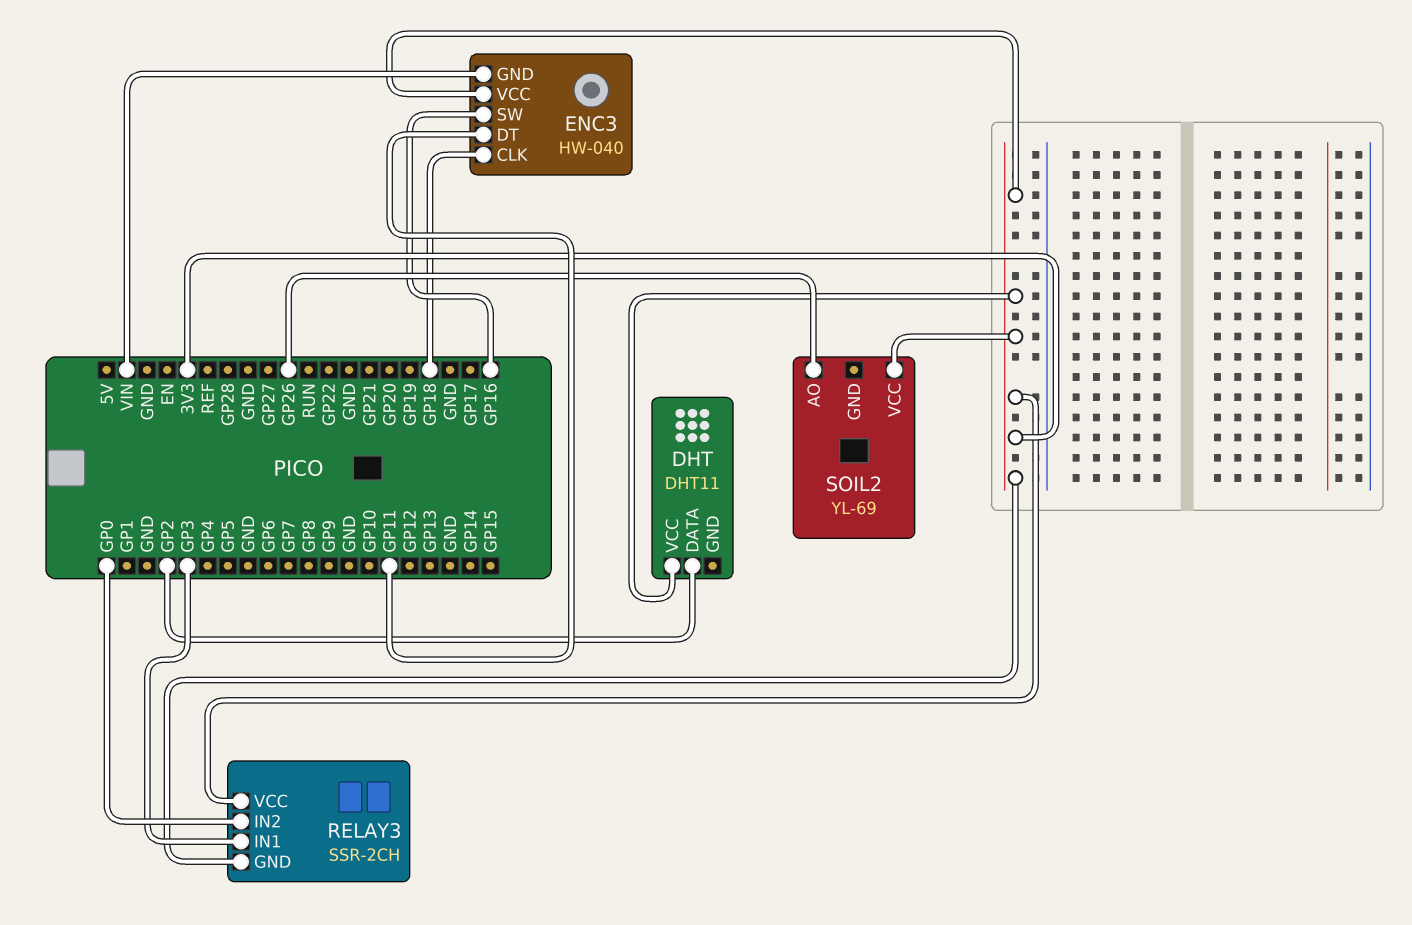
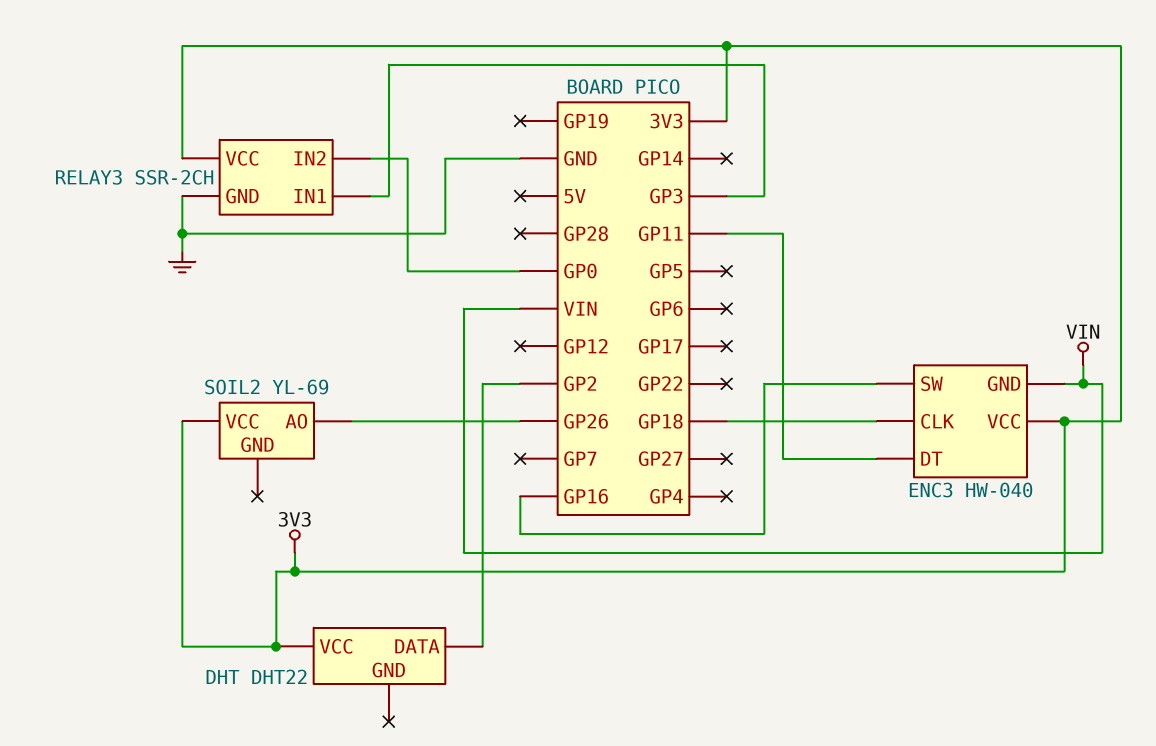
DHT: DHT11 -> DHT22
RELAY3 pin GND: 3V3 -> GND

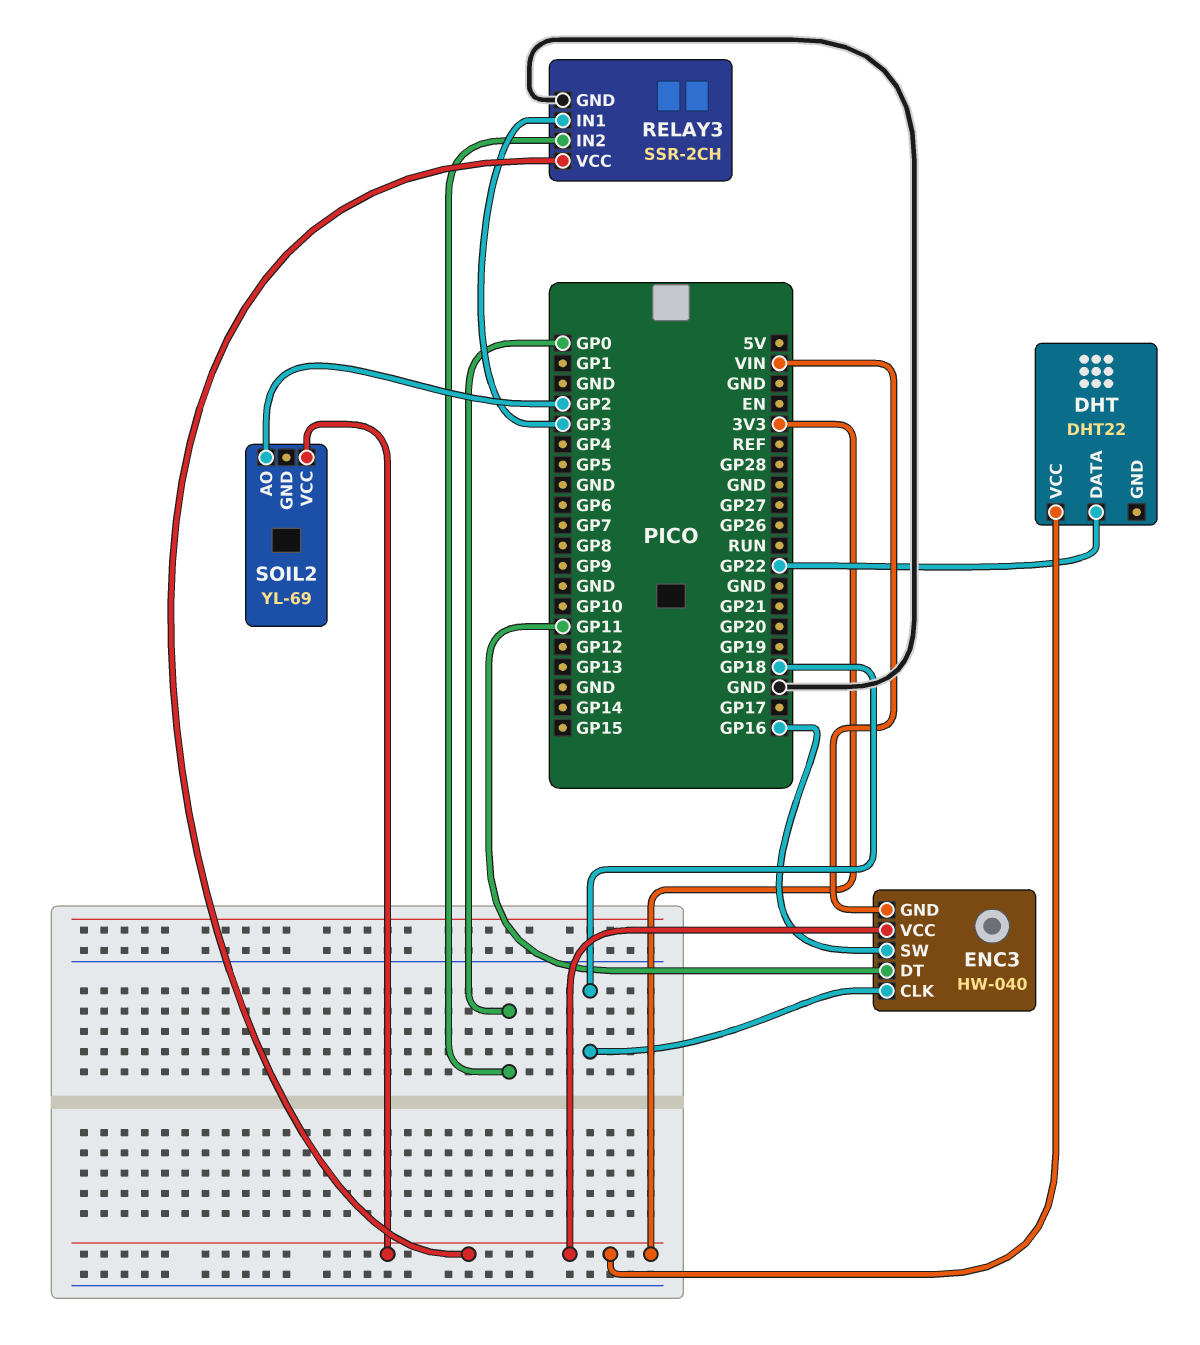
DHT pin DATA: GP2 -> GP22
SOIL2 pin AO: GP26 -> GP2

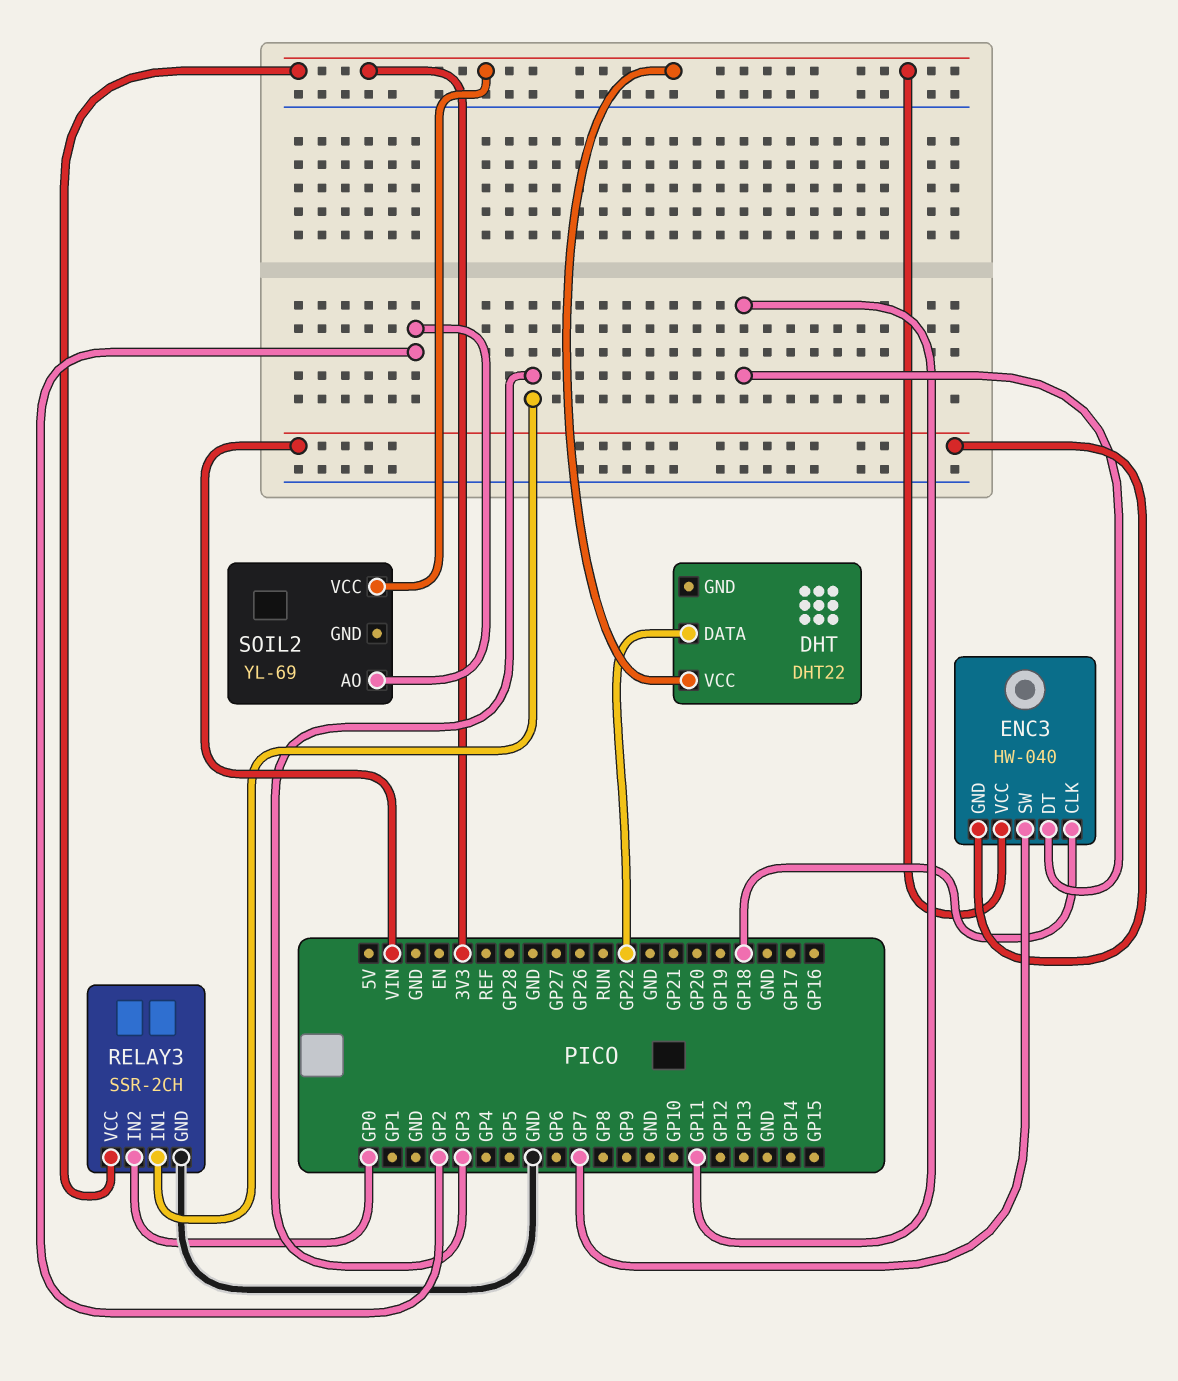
ENC3 pin SW: GP16 -> GP7

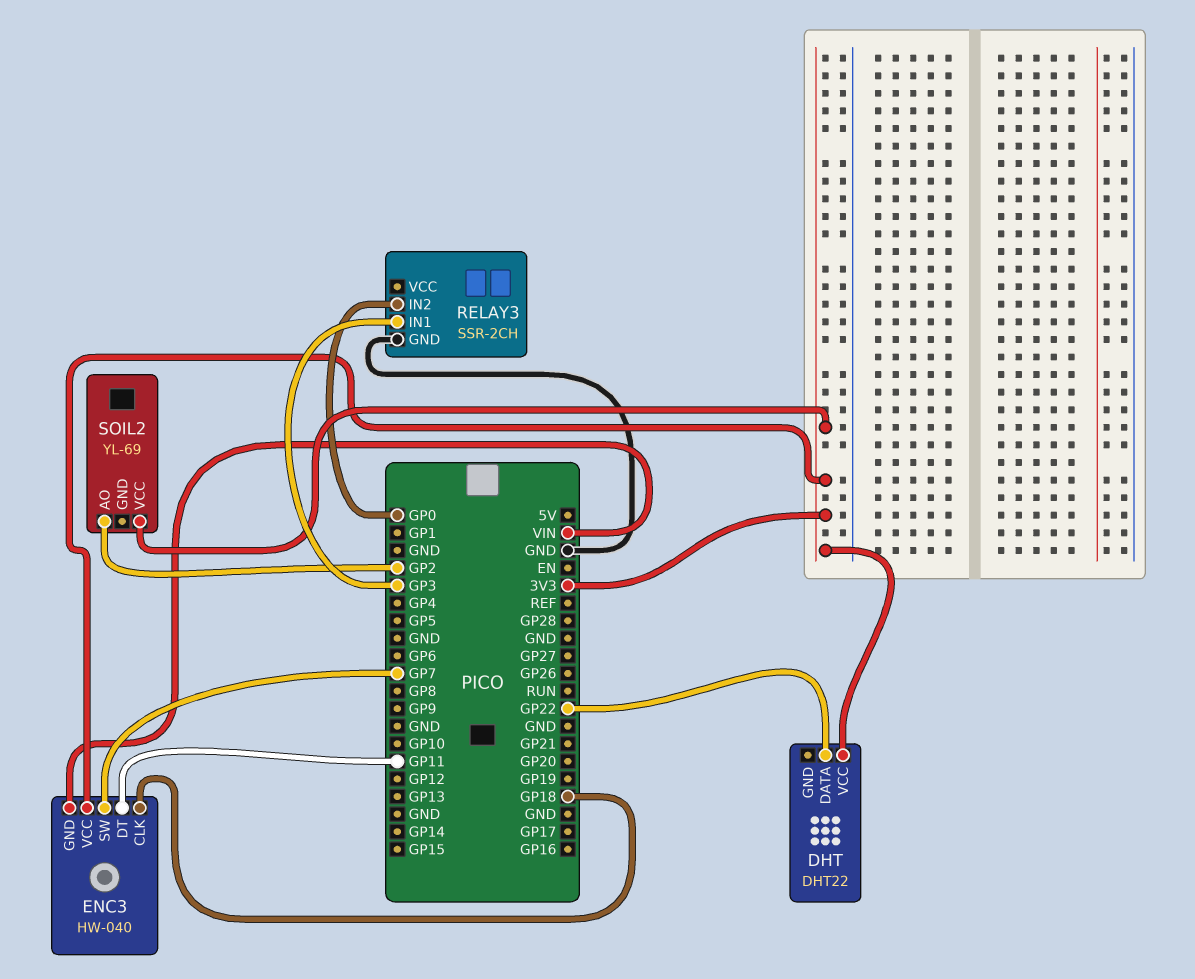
RELAY3 pin VCC: 3V3 -> none

